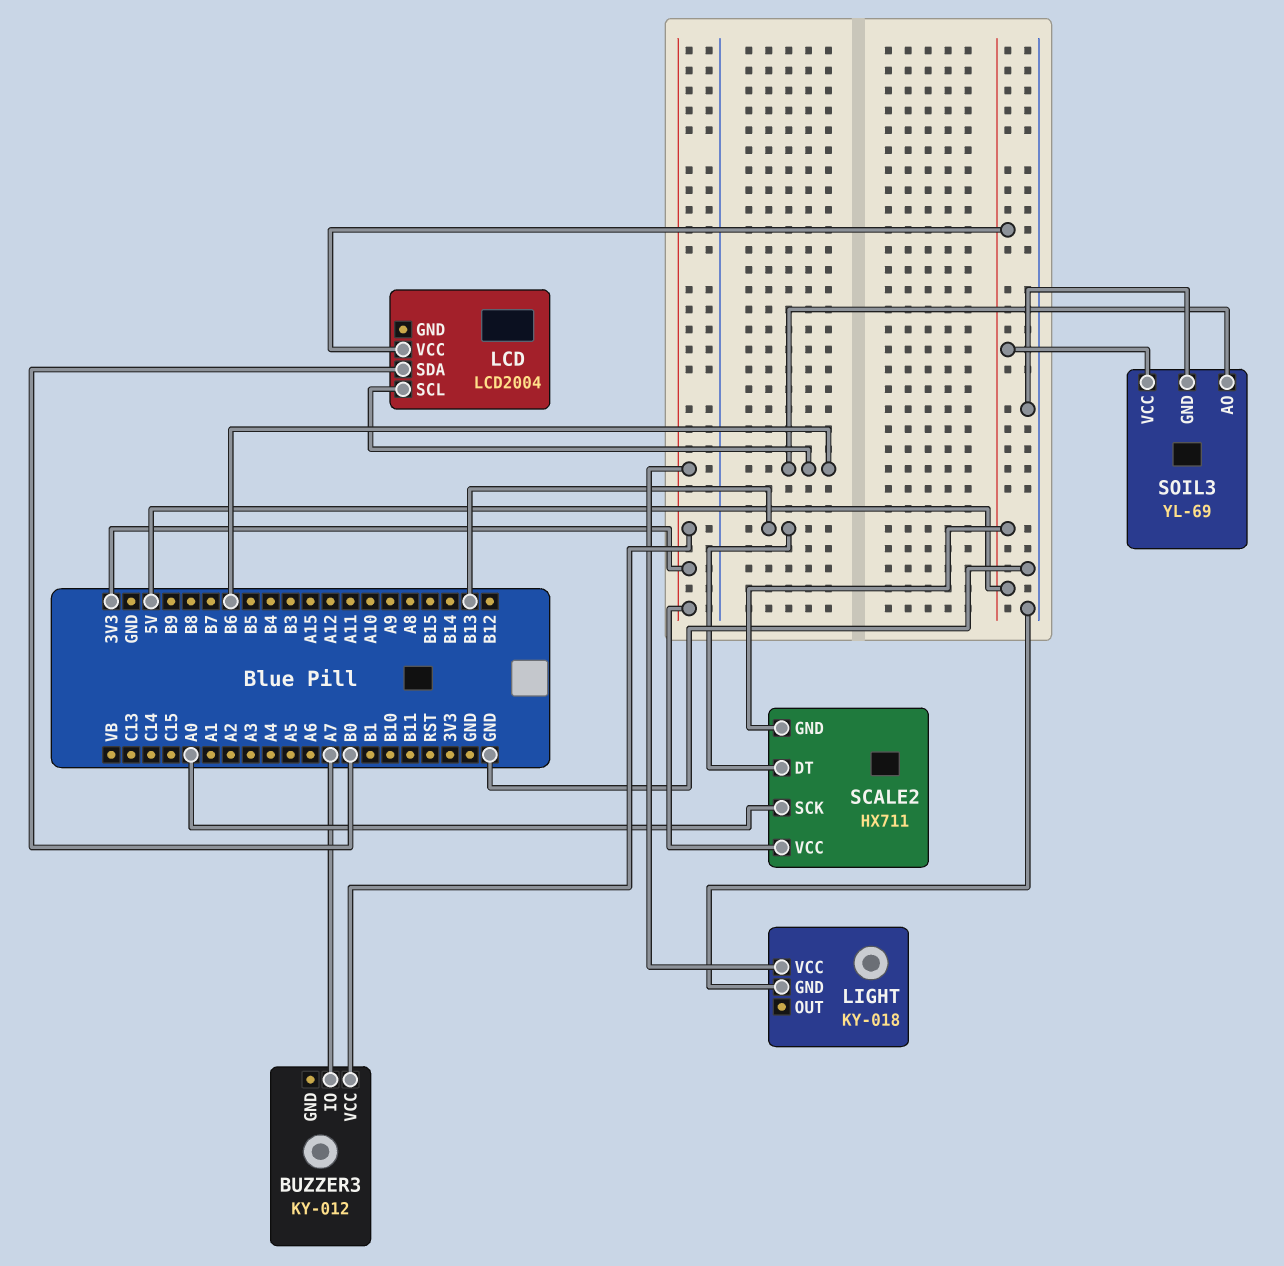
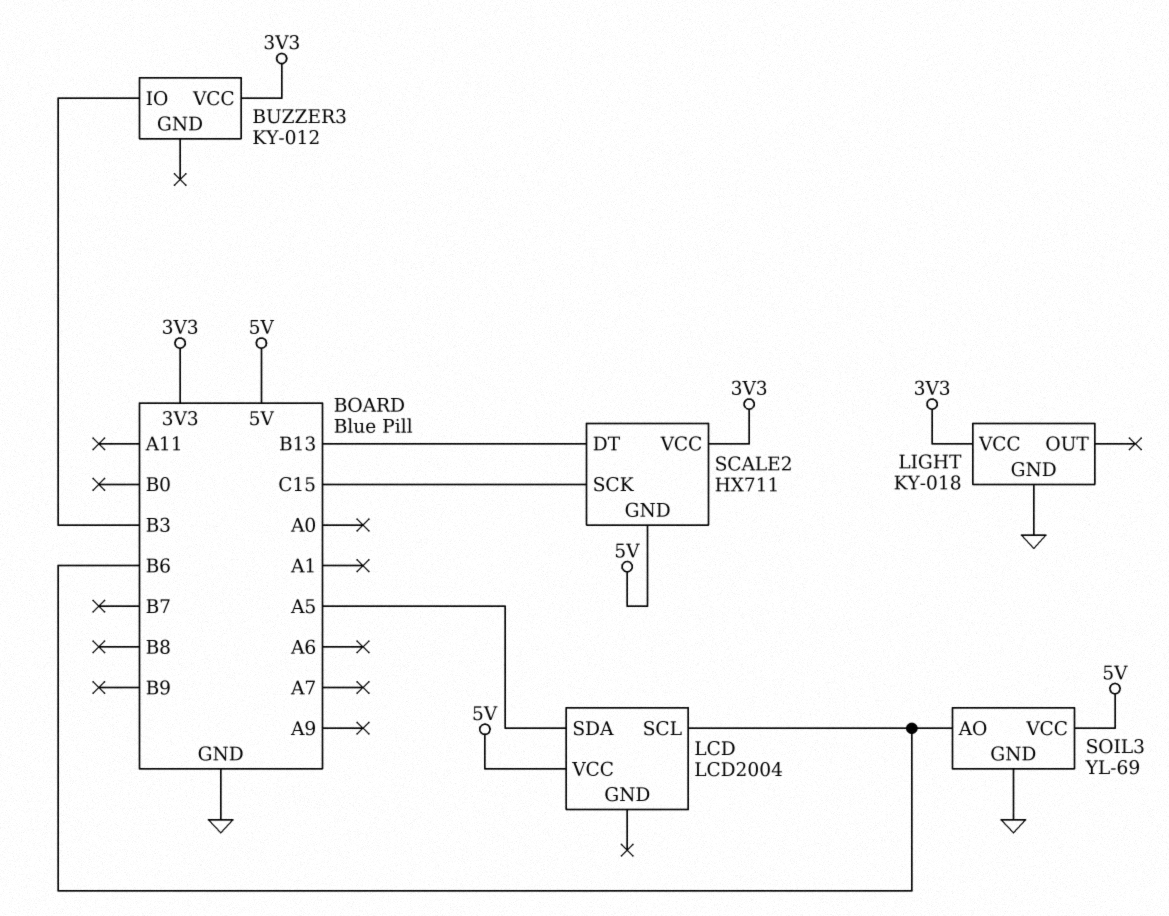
BUZZER3 pin IO: A7 -> B3
LCD pin SDA: B0 -> A5
SCALE2 pin SCK: A0 -> C15

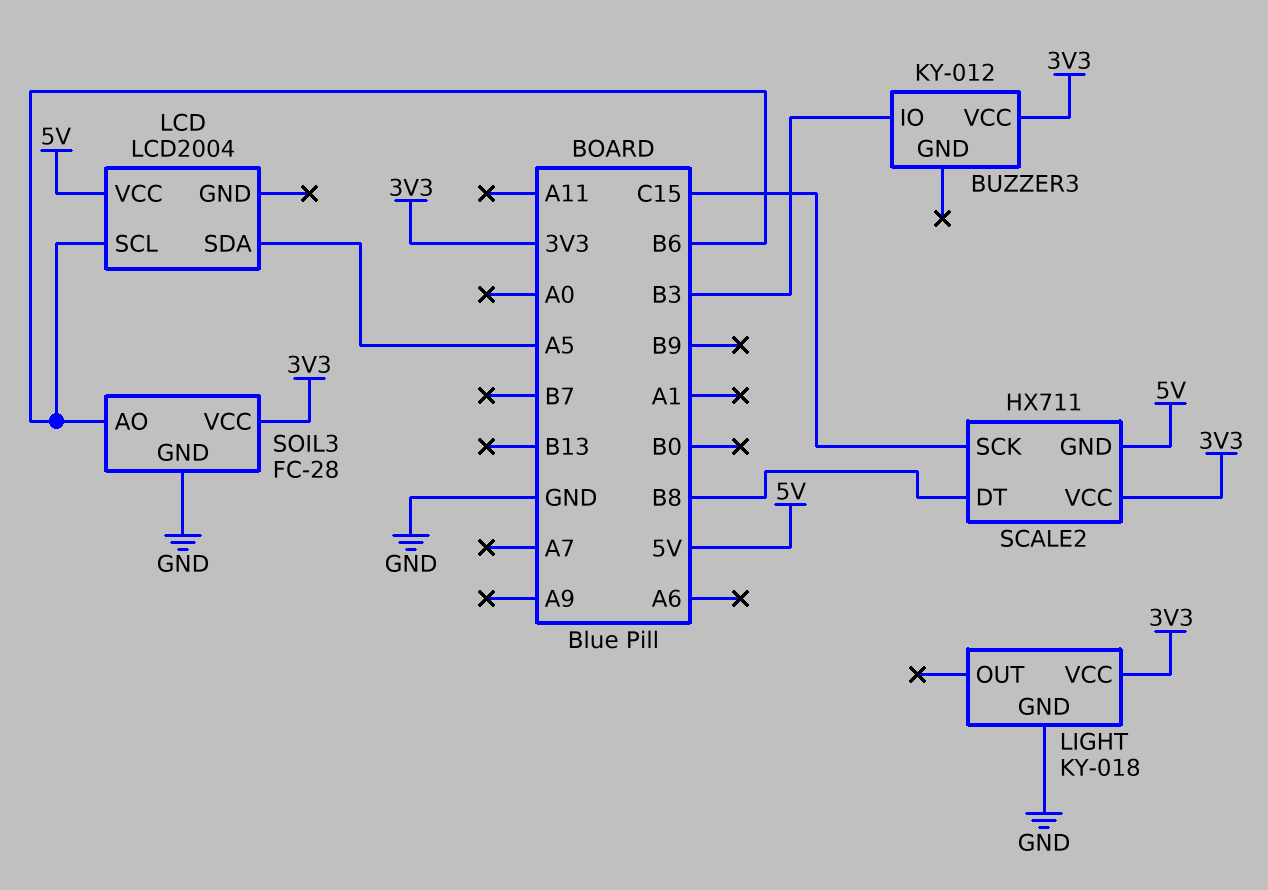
SCALE2 pin DT: B13 -> B8
SOIL3: YL-69 -> FC-28
SOIL3 pin VCC: 5V -> 3V3

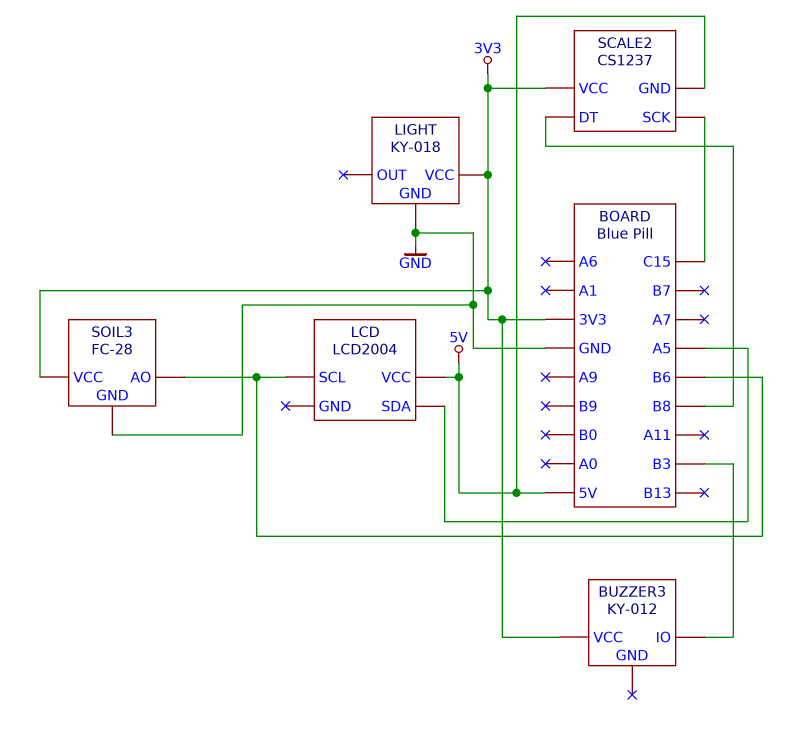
SCALE2: HX711 -> CS1237

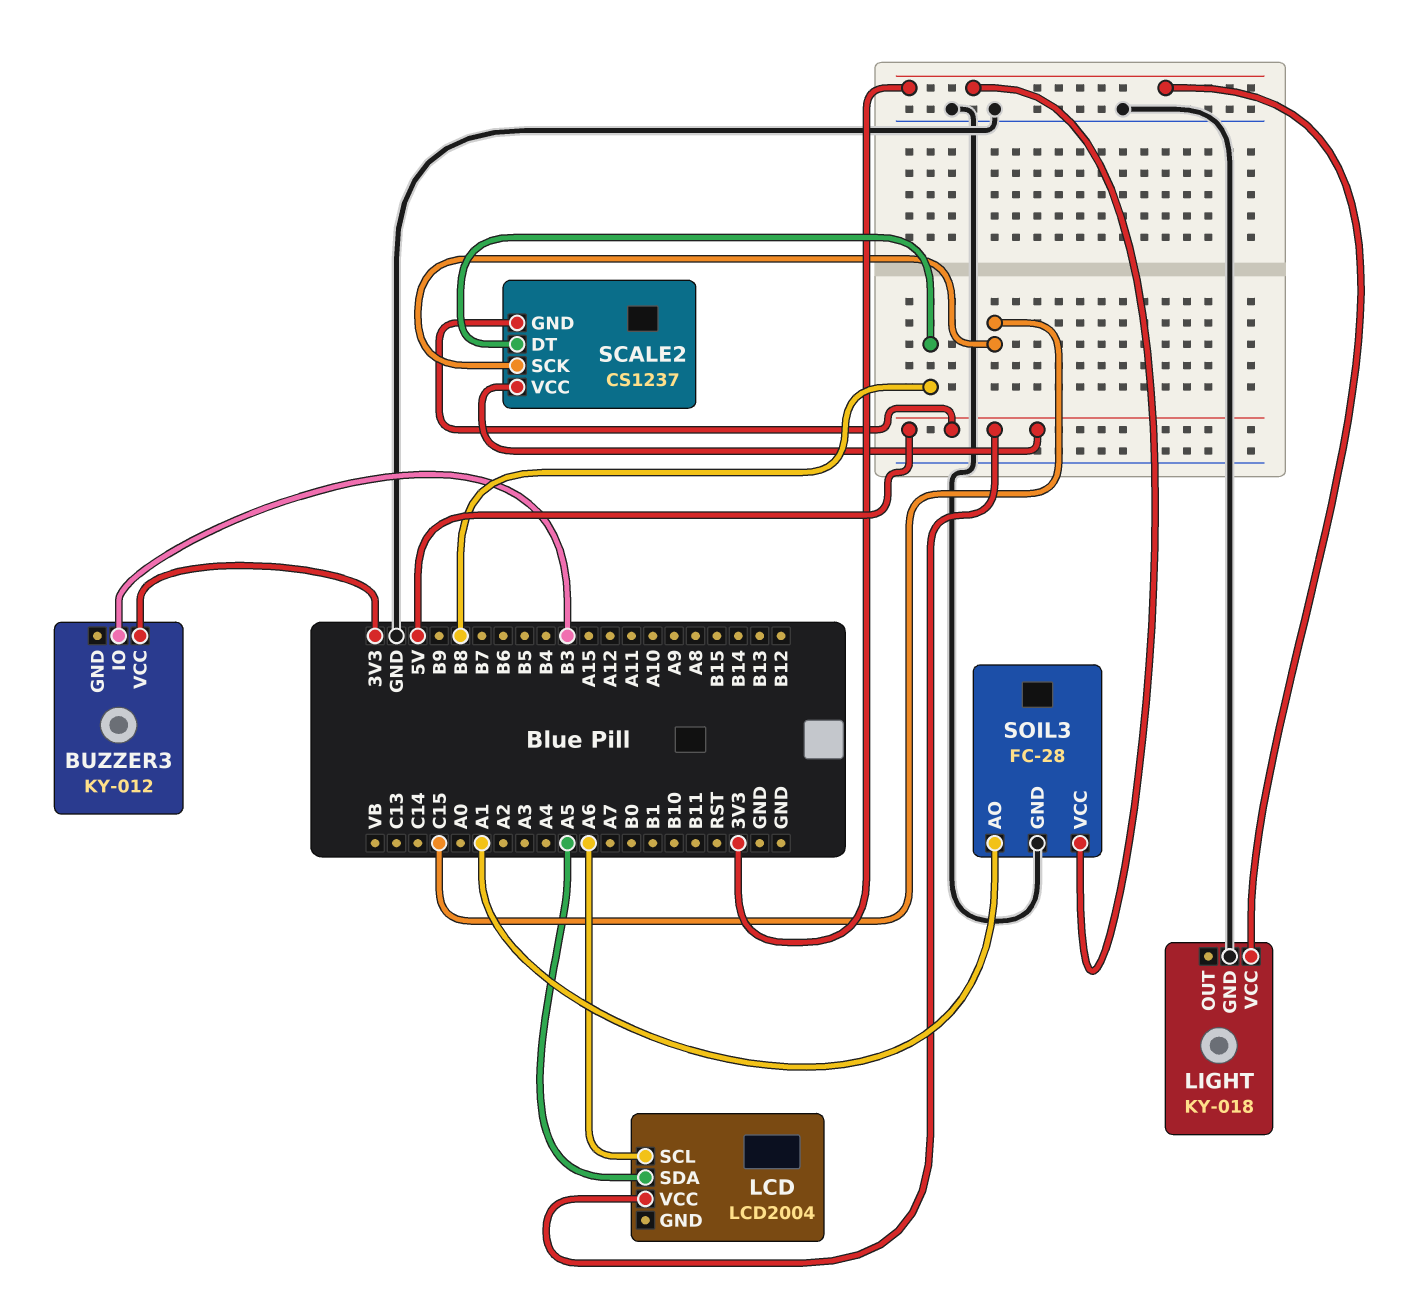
LCD pin SCL: B6 -> A6
SCALE2 pin VCC: 3V3 -> 5V
SOIL3 pin AO: B6 -> A1

